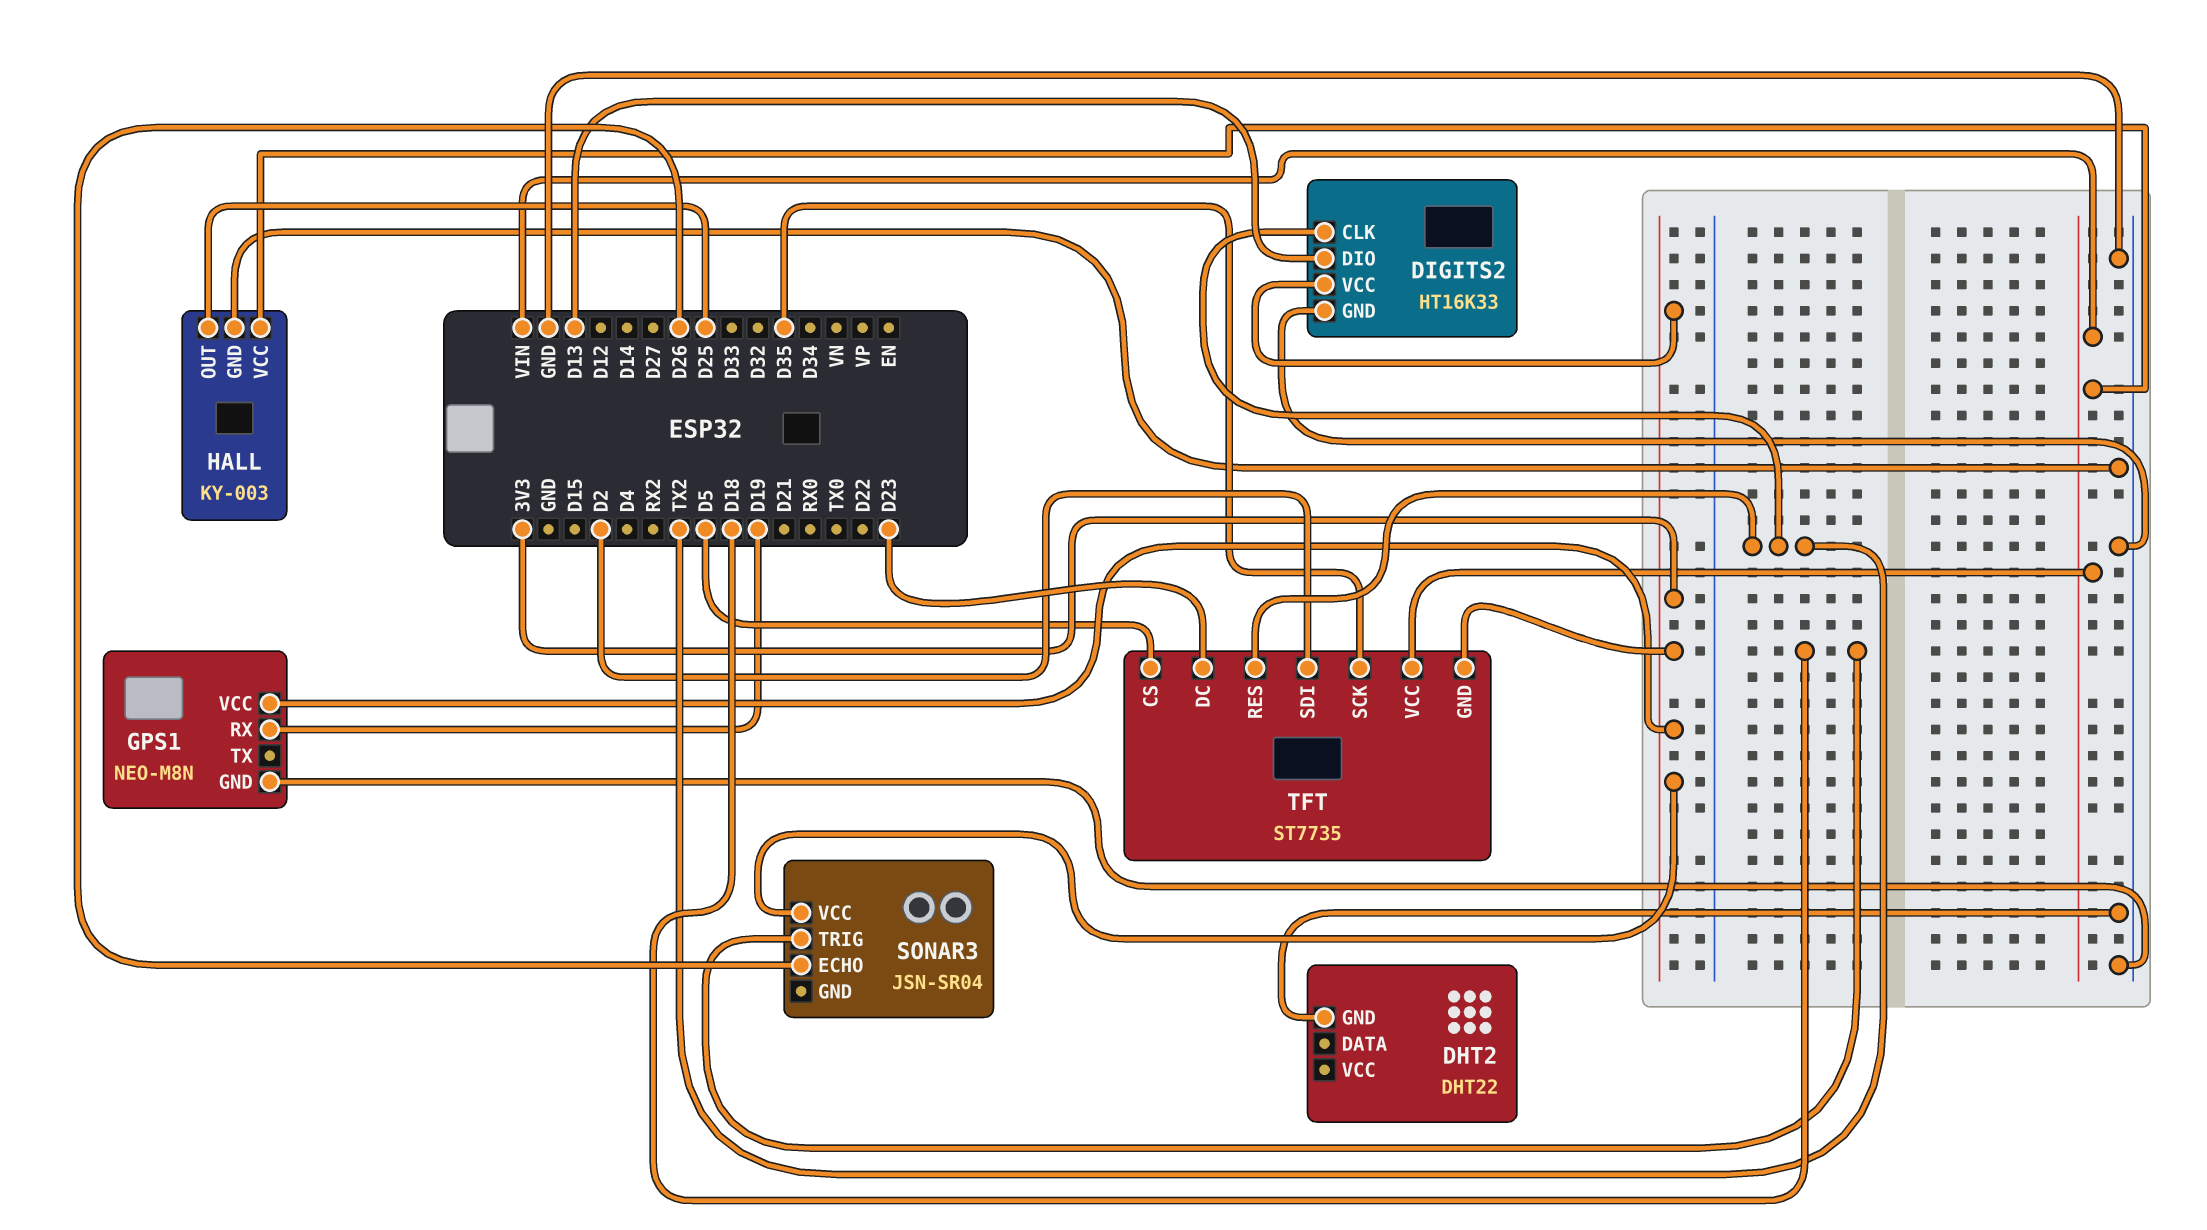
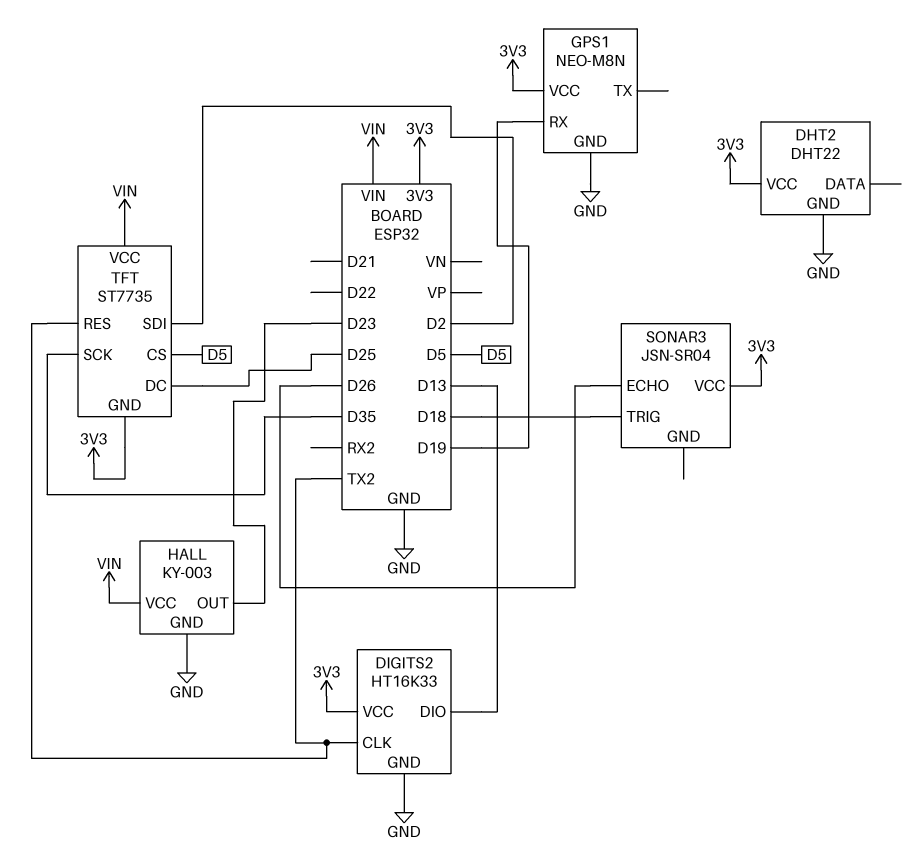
DHT2 pin VCC: none -> 3V3
HALL pin OUT: D25 -> D23
TFT pin DC: D23 -> D25

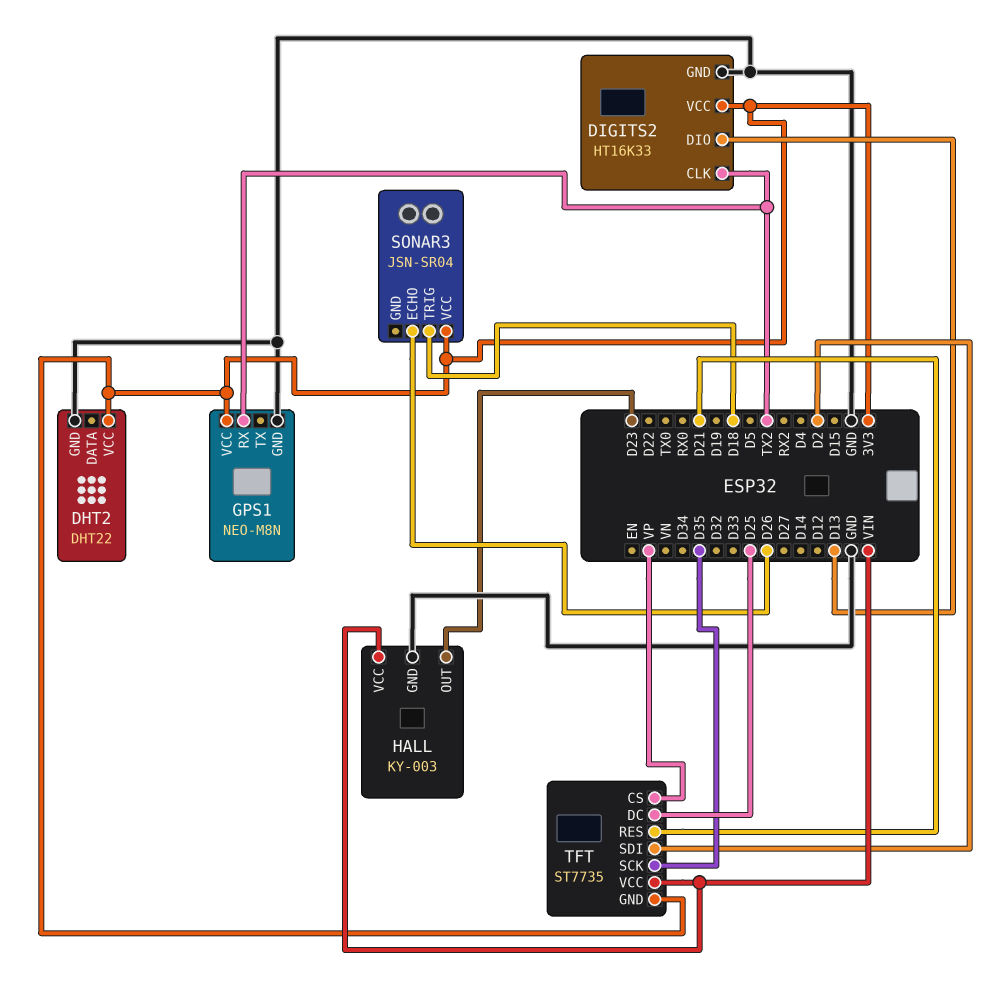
GPS1 pin RX: D19 -> TX2
TFT pin CS: D5 -> VP
TFT pin RES: TX2 -> D21

